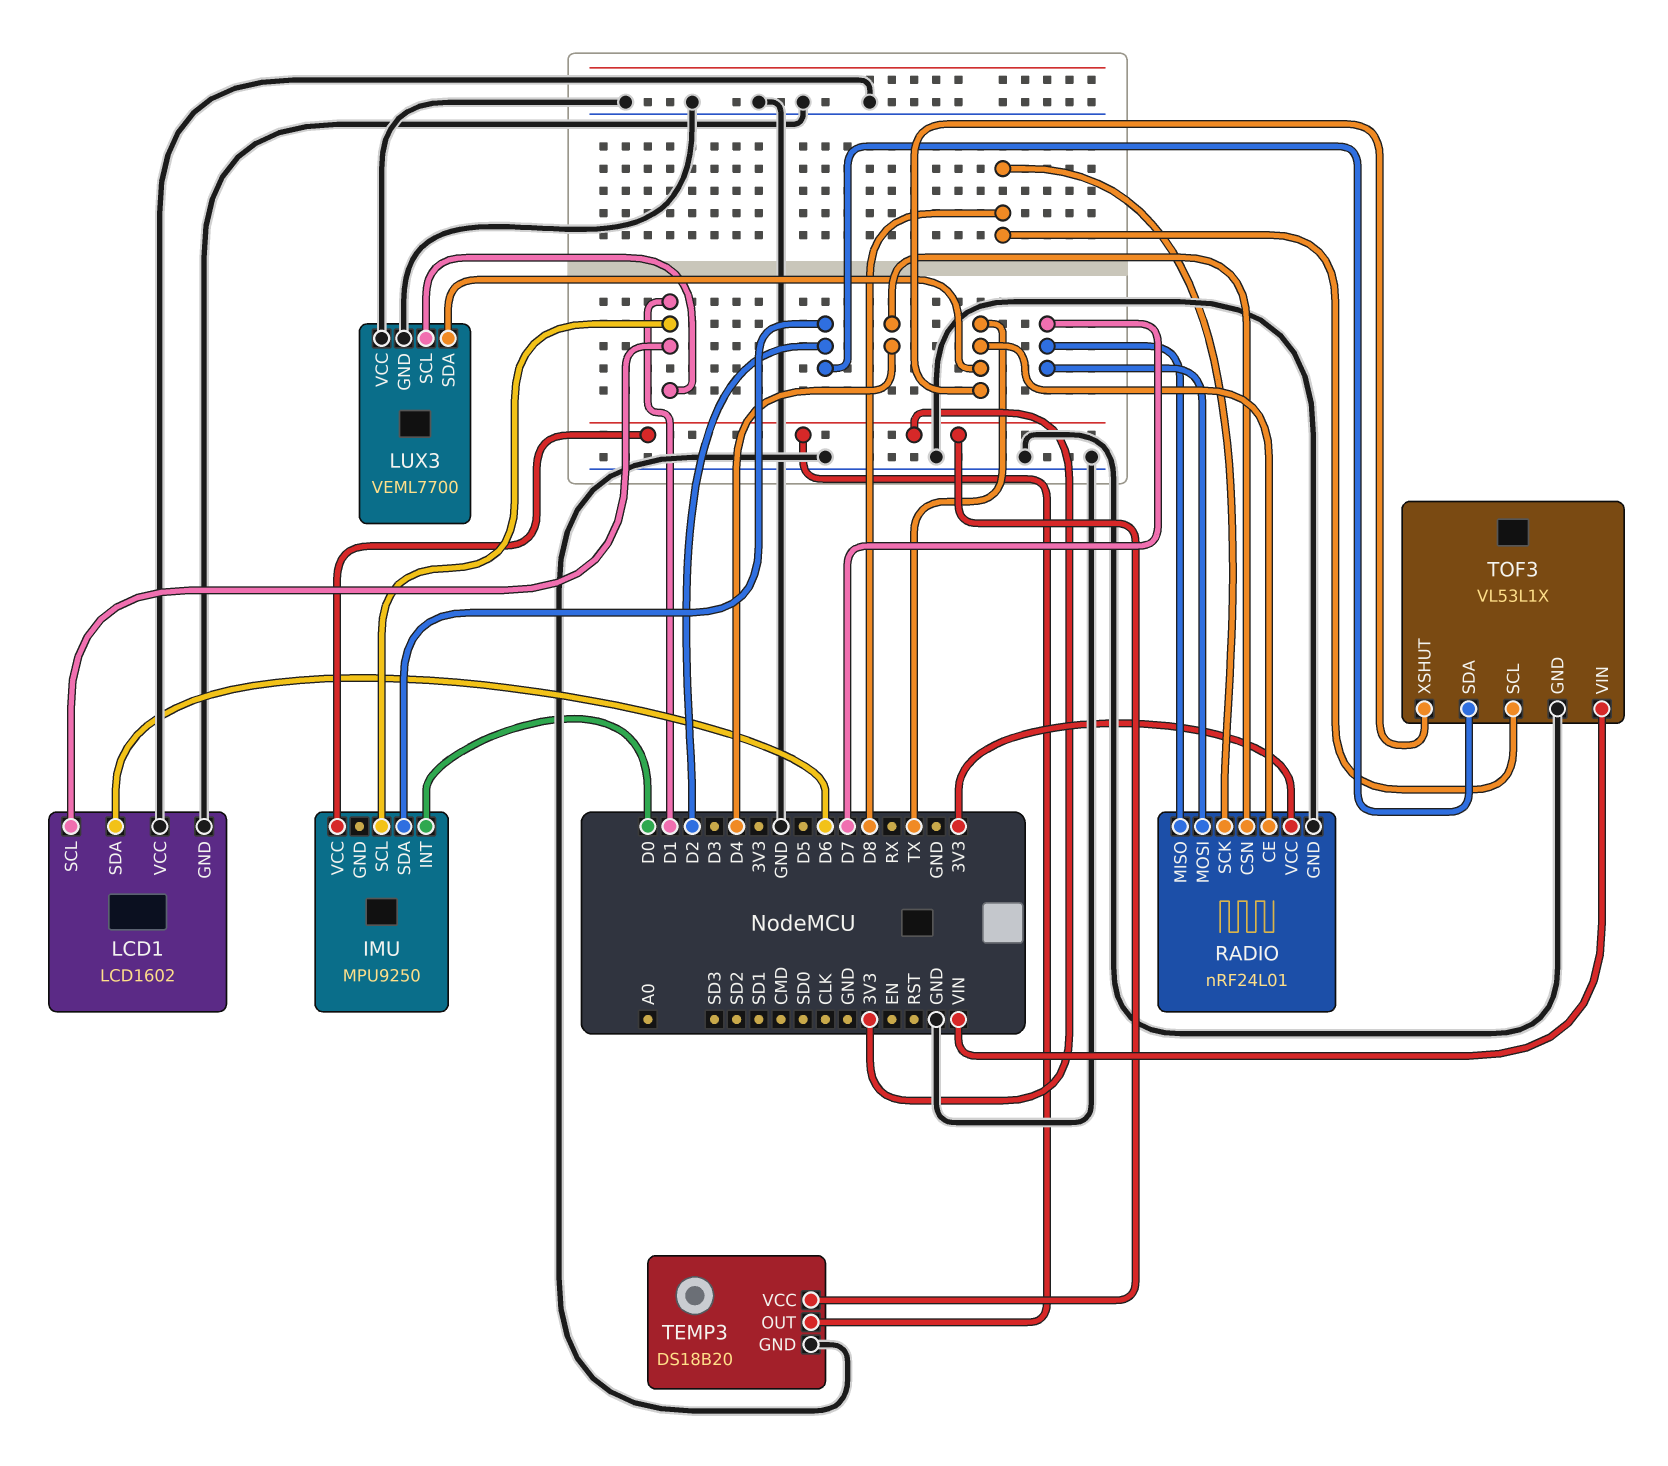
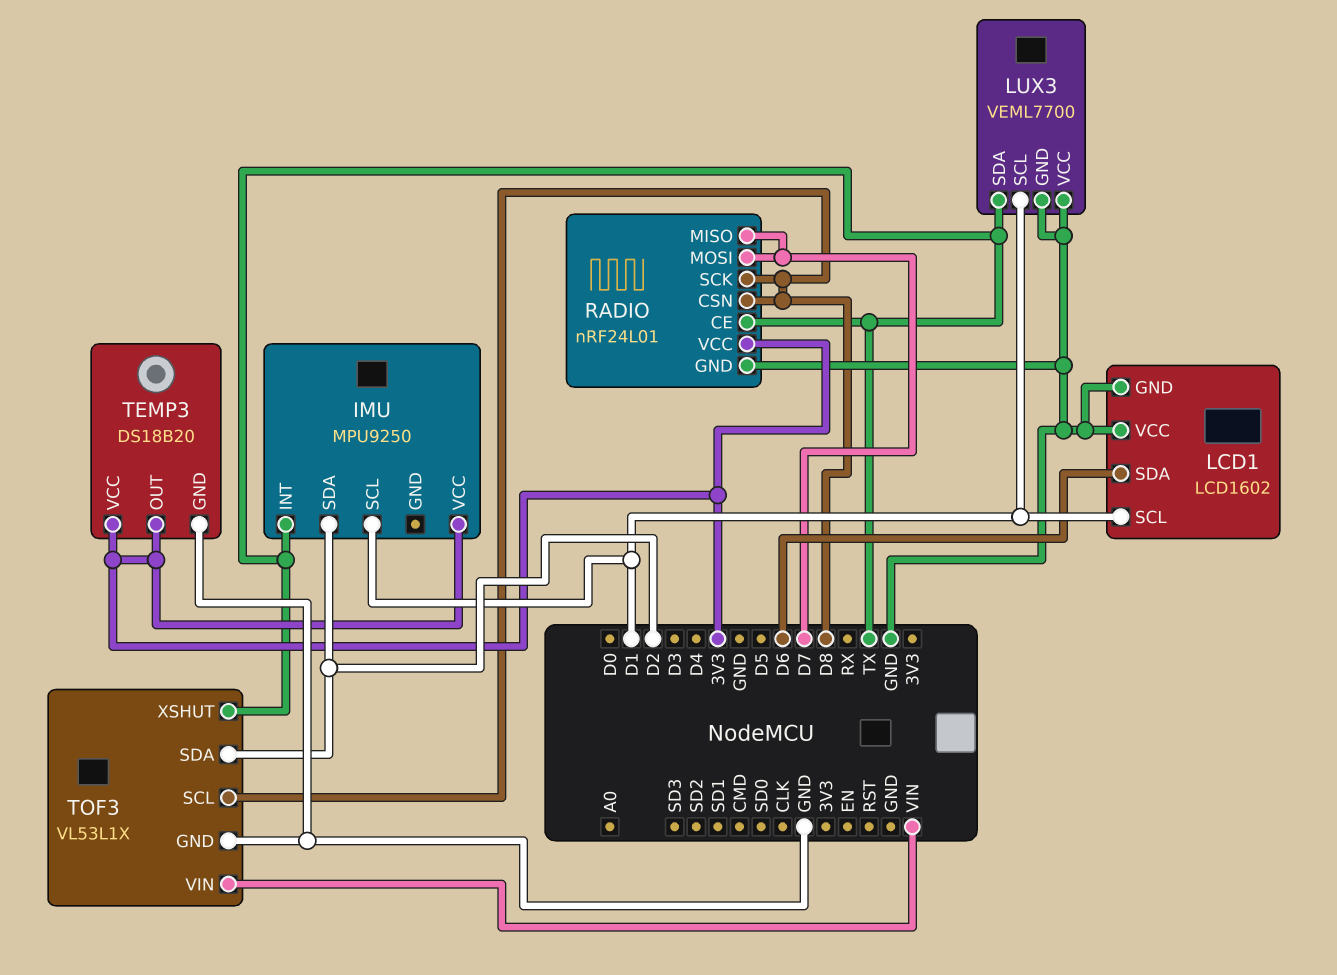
IMU pin INT: D0 -> TX
RADIO pin CSN: D4 -> D8

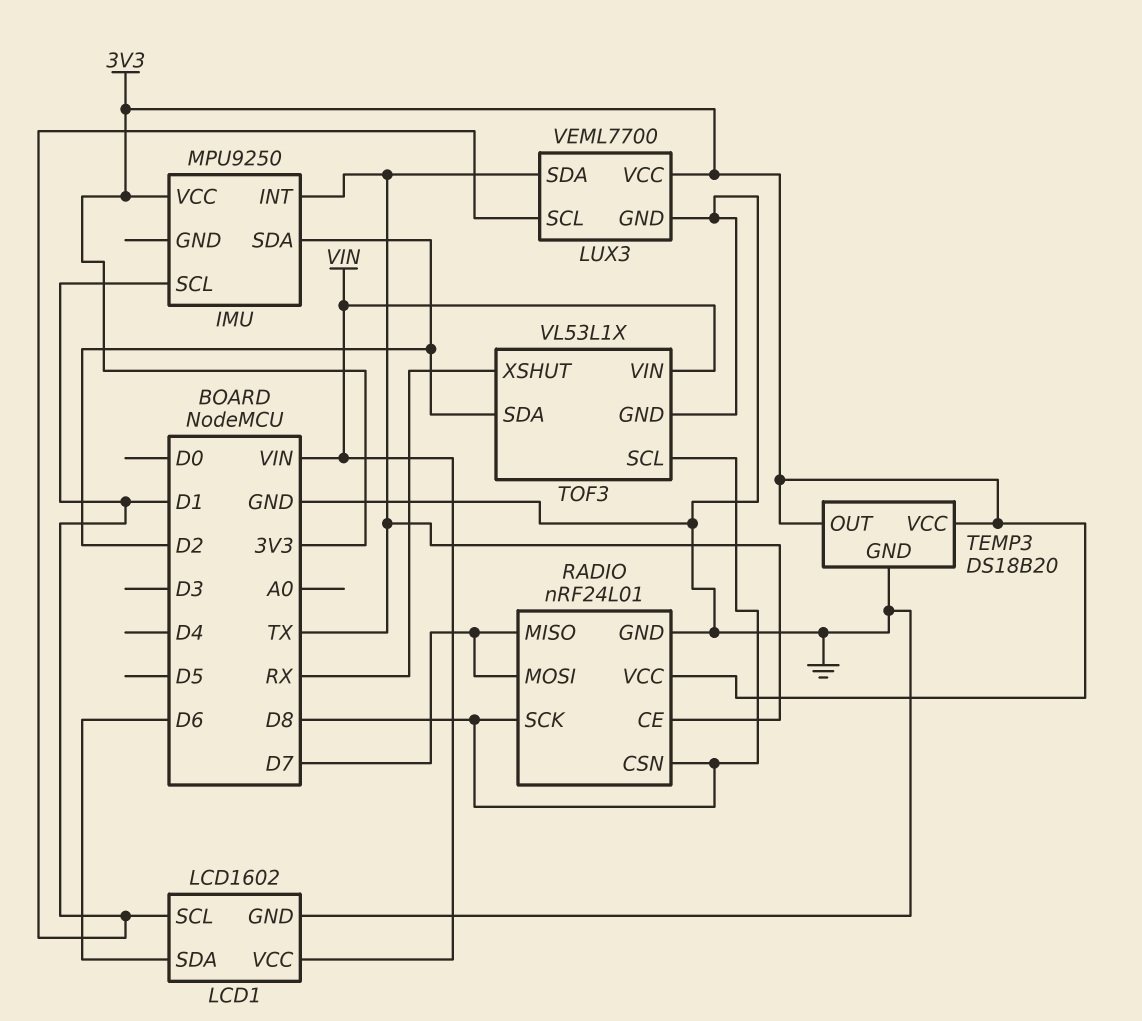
LCD1 pin VCC: GND -> VIN
LUX3 pin VCC: GND -> 3V3
TOF3 pin XSHUT: TX -> RX

